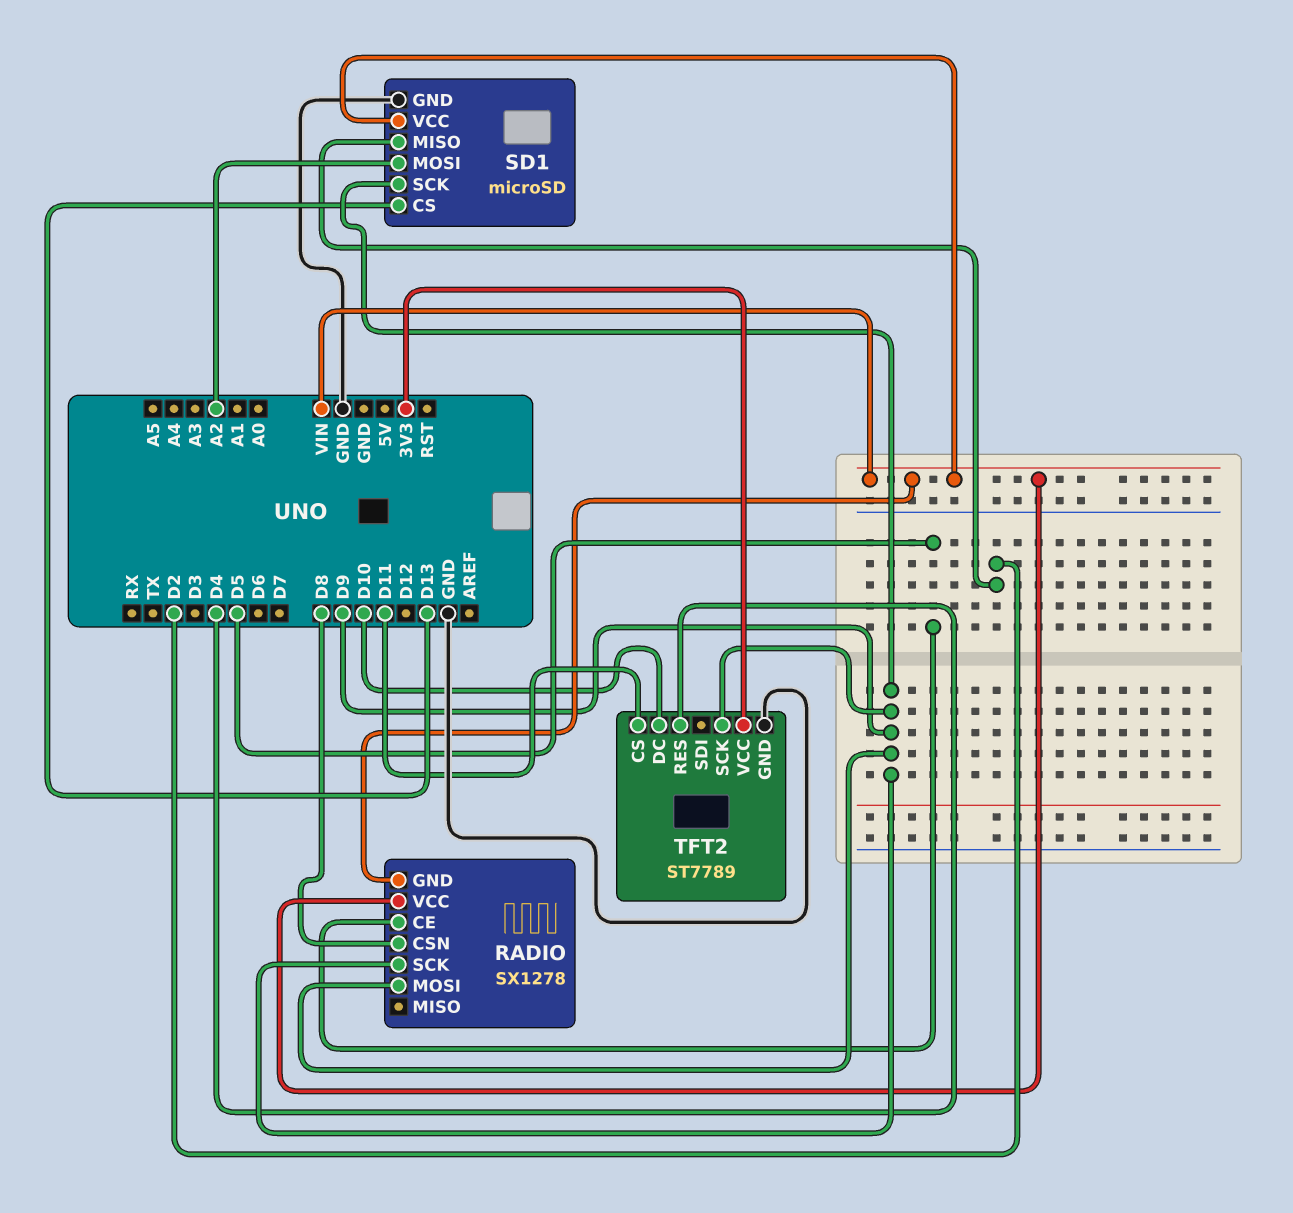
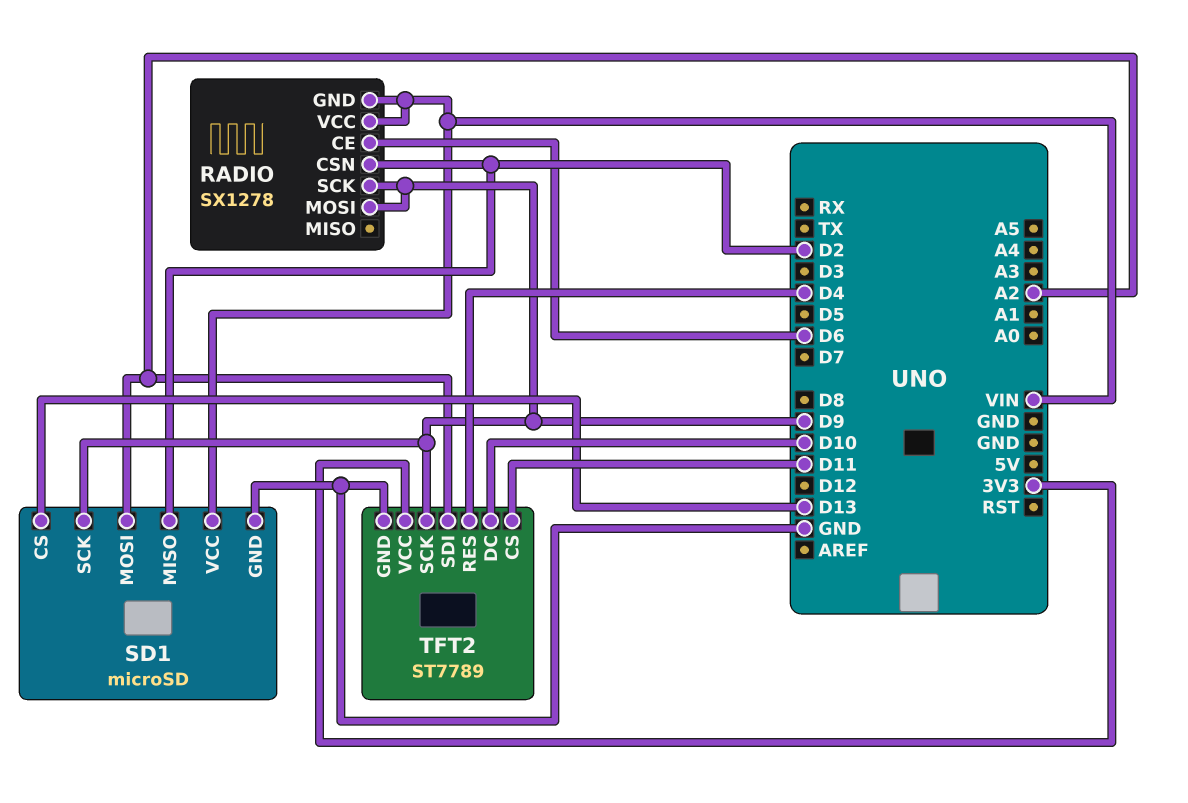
RADIO pin CE: D5 -> D6
RADIO pin CSN: D8 -> D2
TFT2 pin SDI: none -> A2

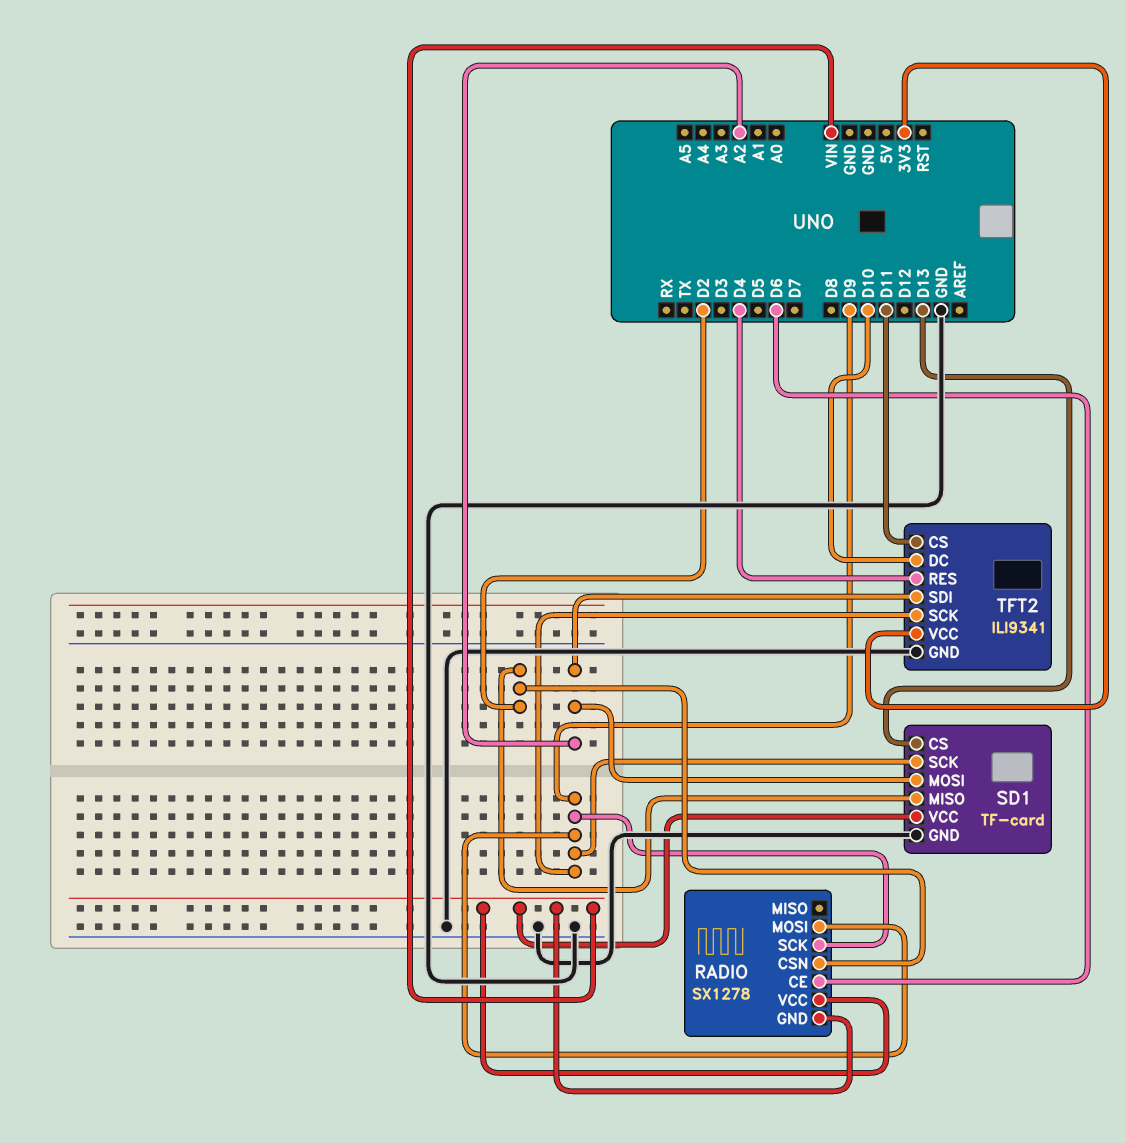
SD1: microSD -> TF-card
TFT2: ST7789 -> ILI9341

